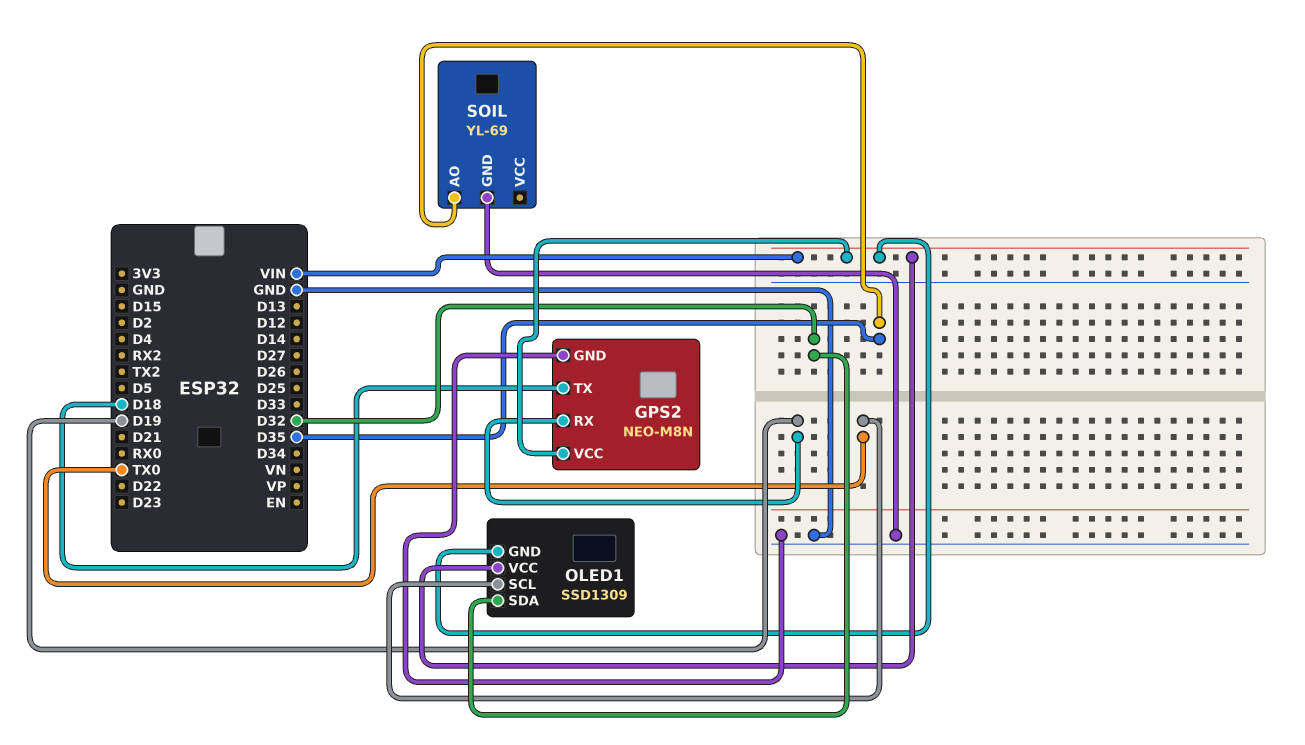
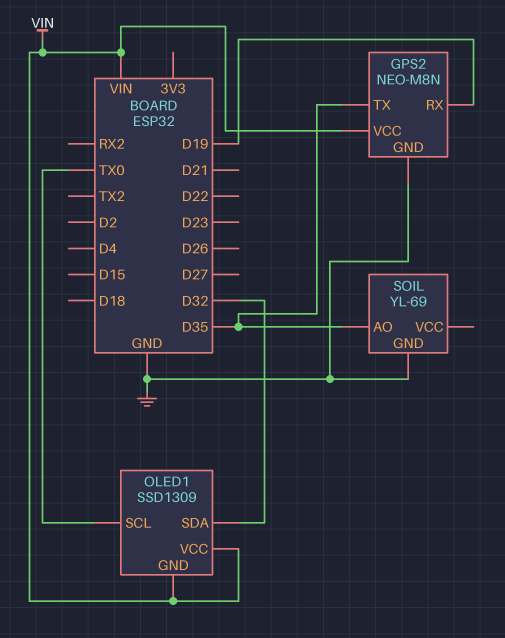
GPS2 pin TX: D18 -> D35

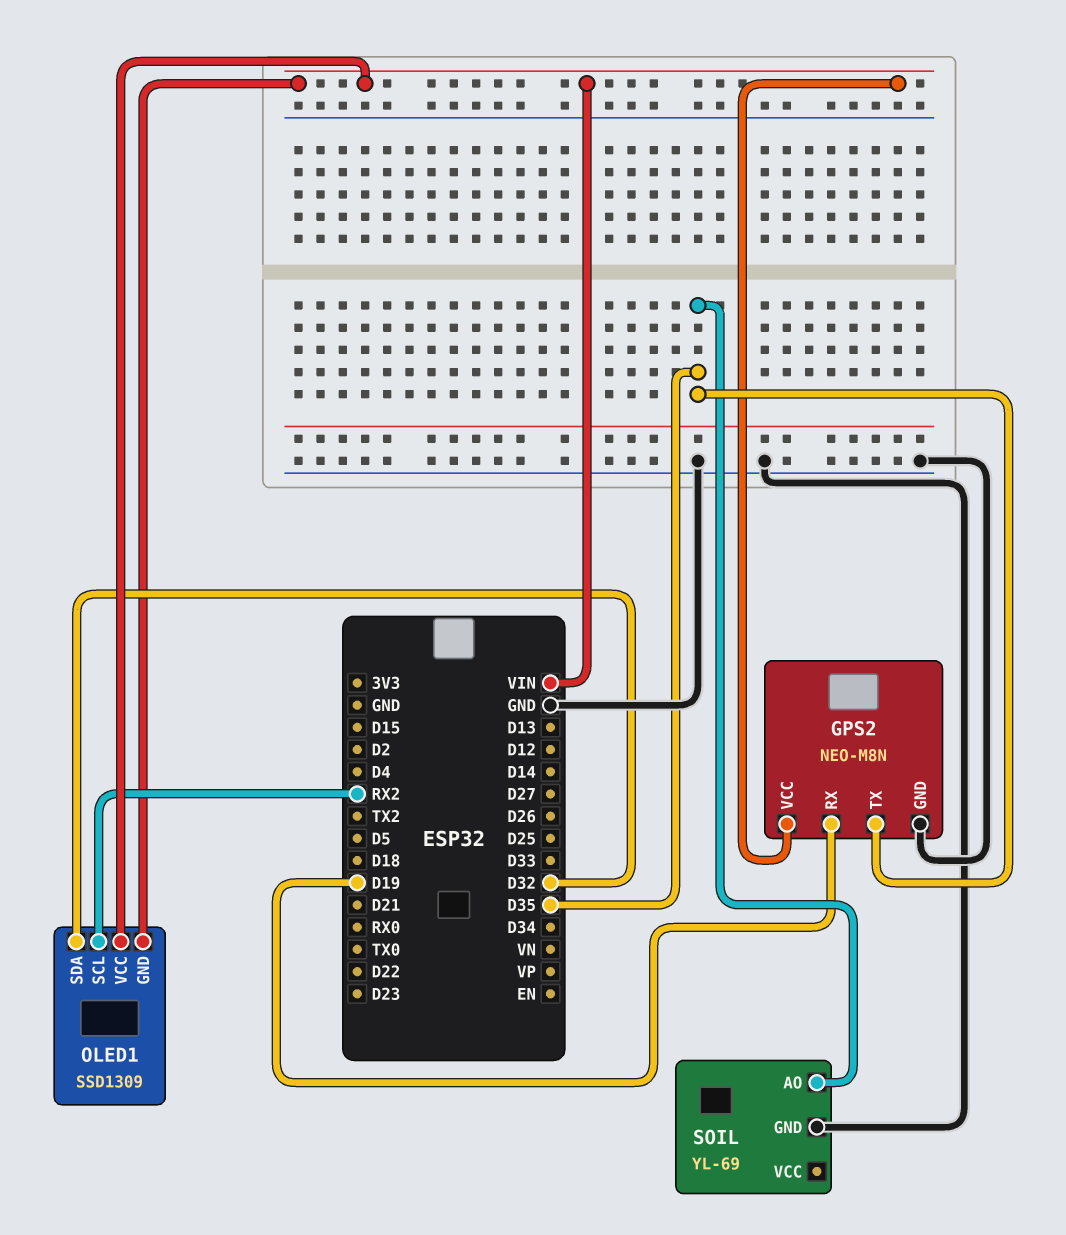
OLED1 pin SCL: TX0 -> RX2

